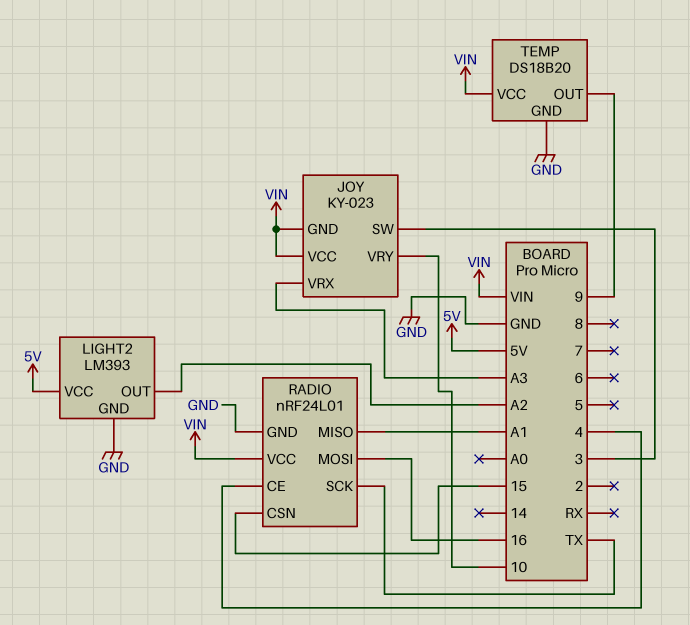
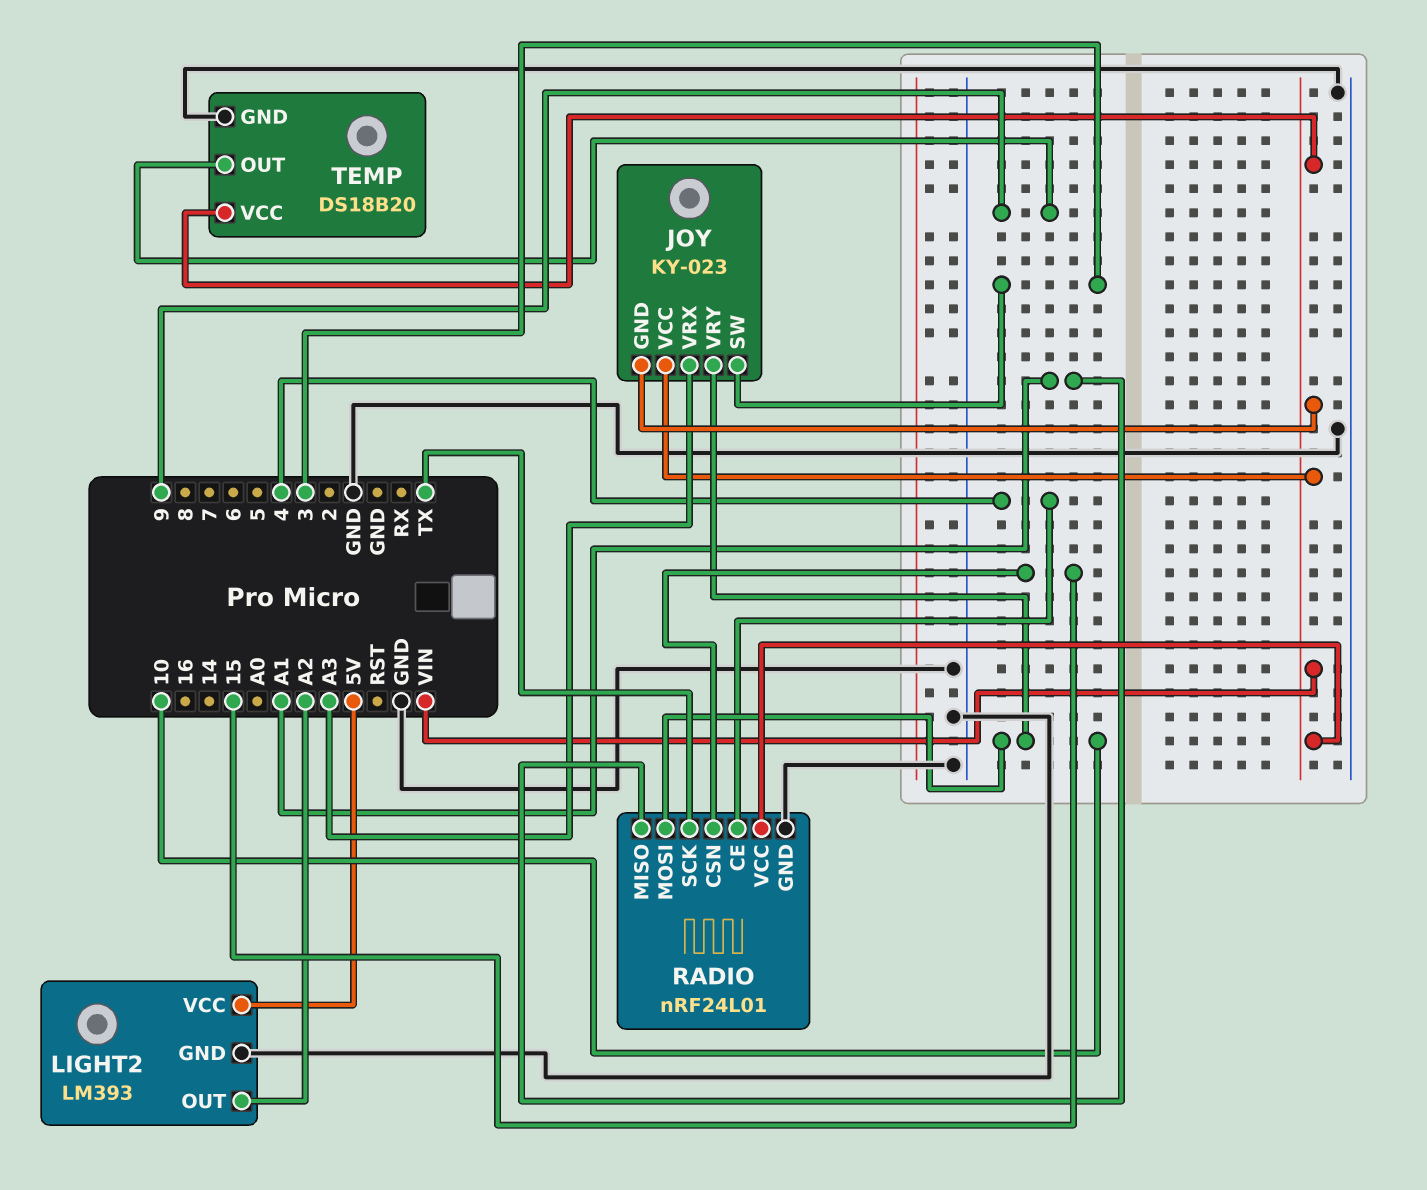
RADIO pin MOSI: 16 -> 10

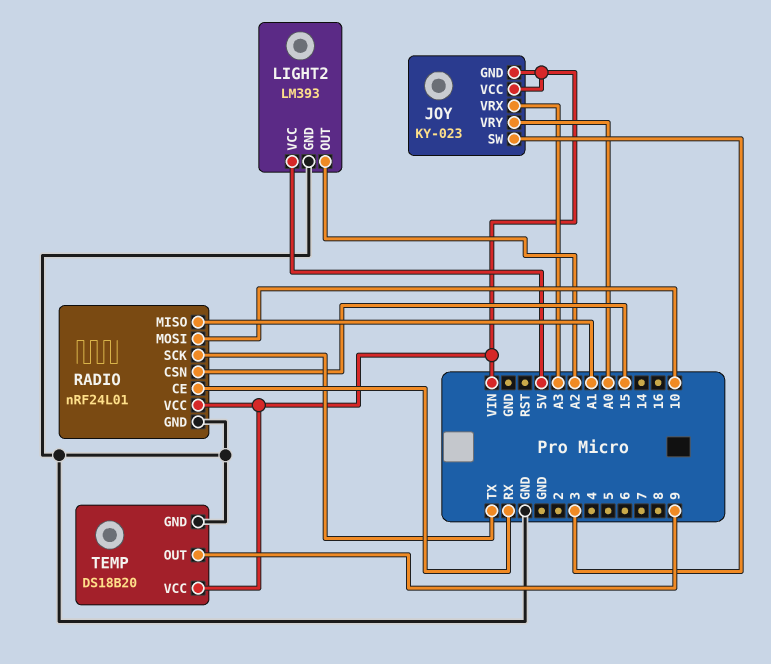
JOY pin VRY: 10 -> A0
RADIO pin CE: 4 -> RX

